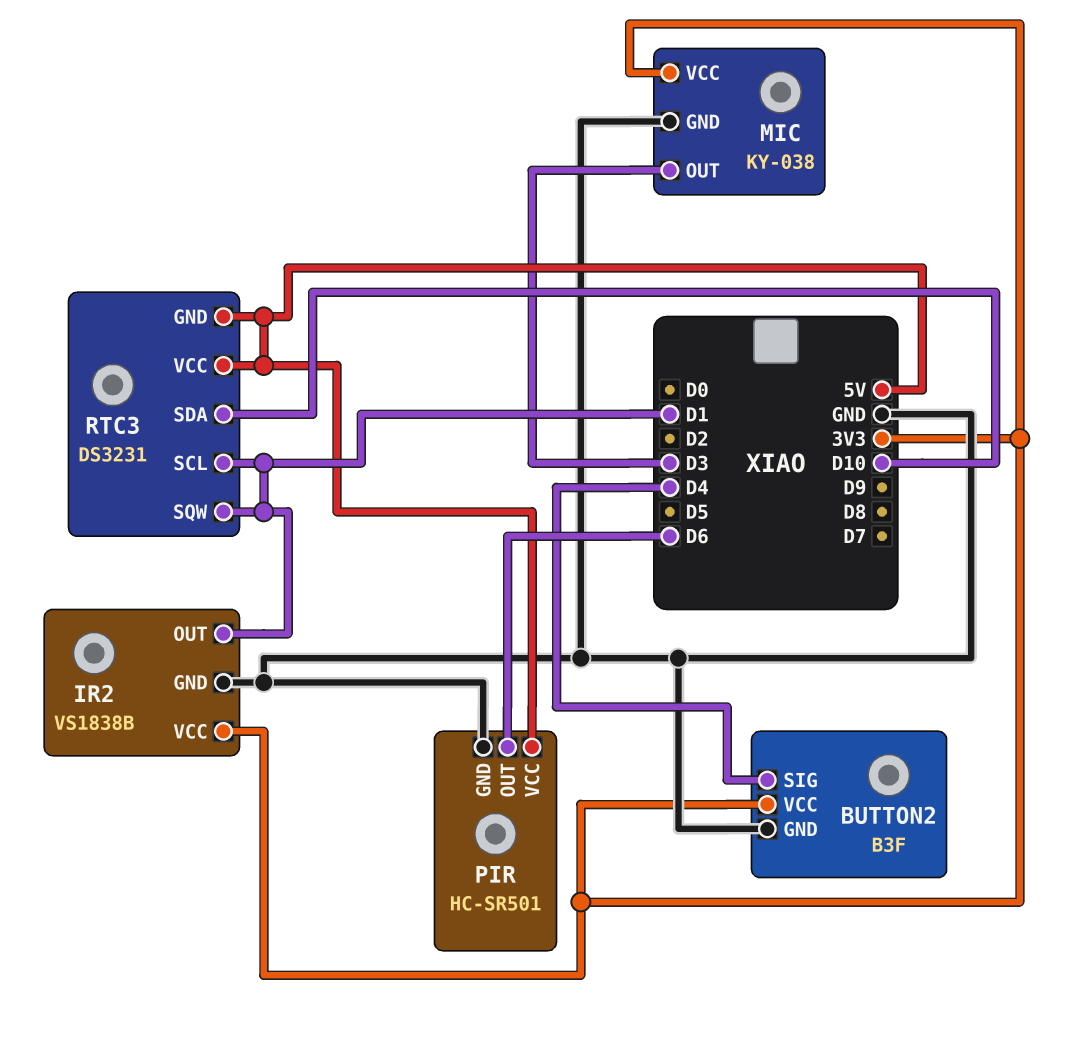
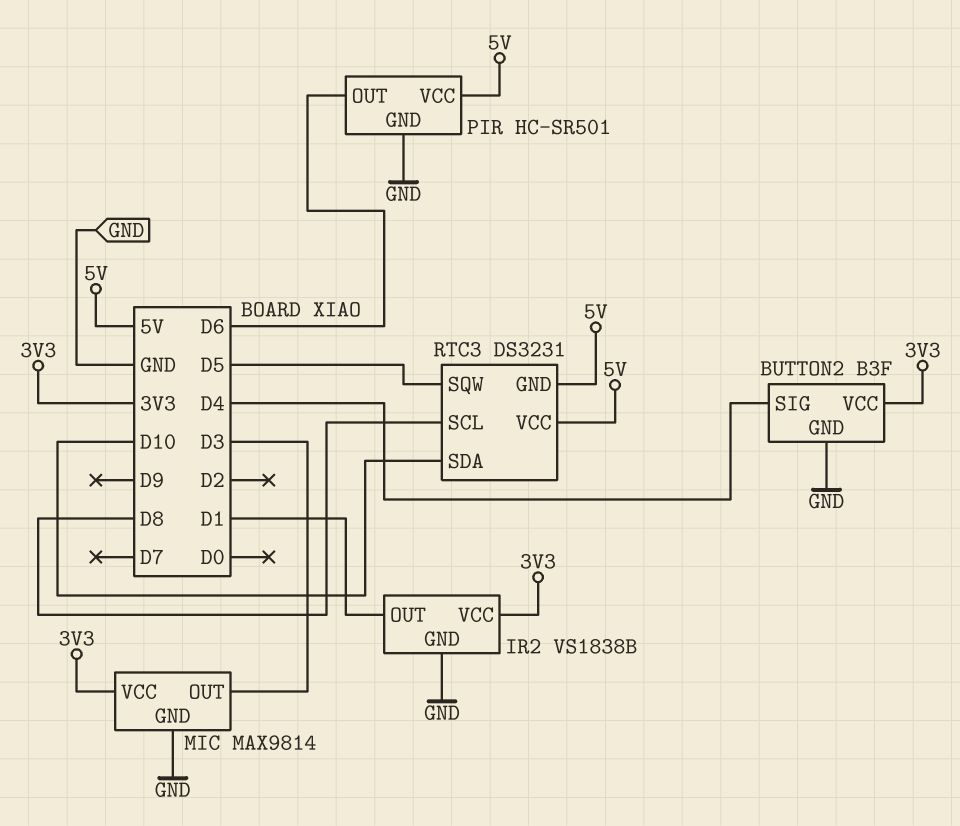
MIC: KY-038 -> MAX9814
RTC3 pin SCL: D1 -> D8
RTC3 pin SQW: D1 -> D5

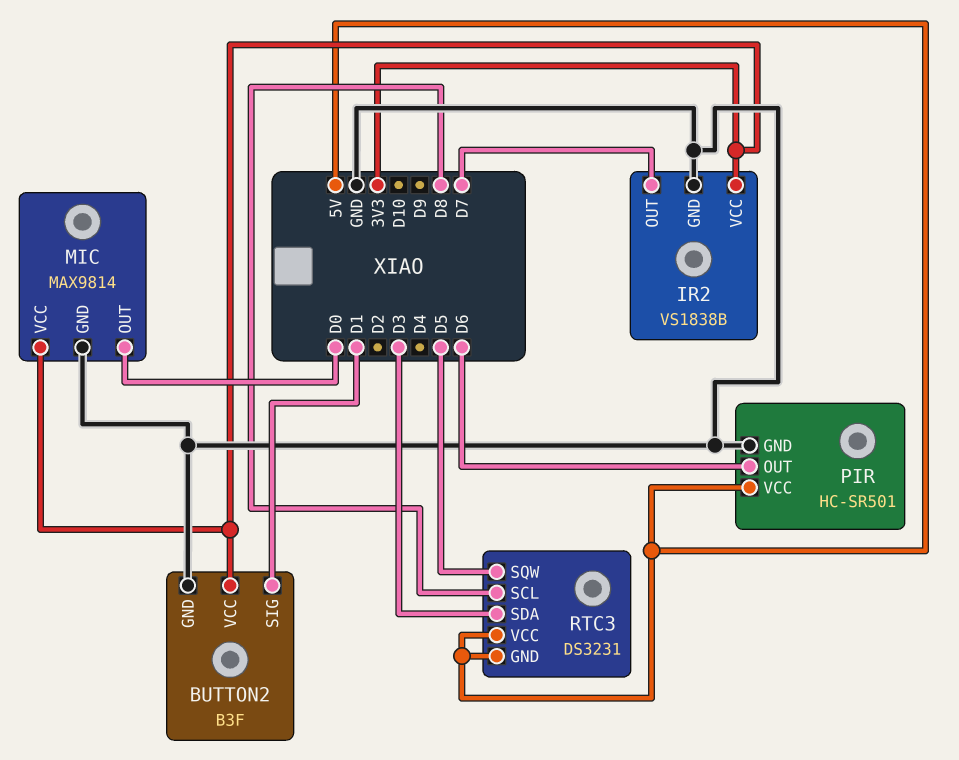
BUTTON2 pin SIG: D4 -> D1
IR2 pin OUT: D1 -> D7
MIC pin OUT: D3 -> D0
RTC3 pin SDA: D10 -> D3

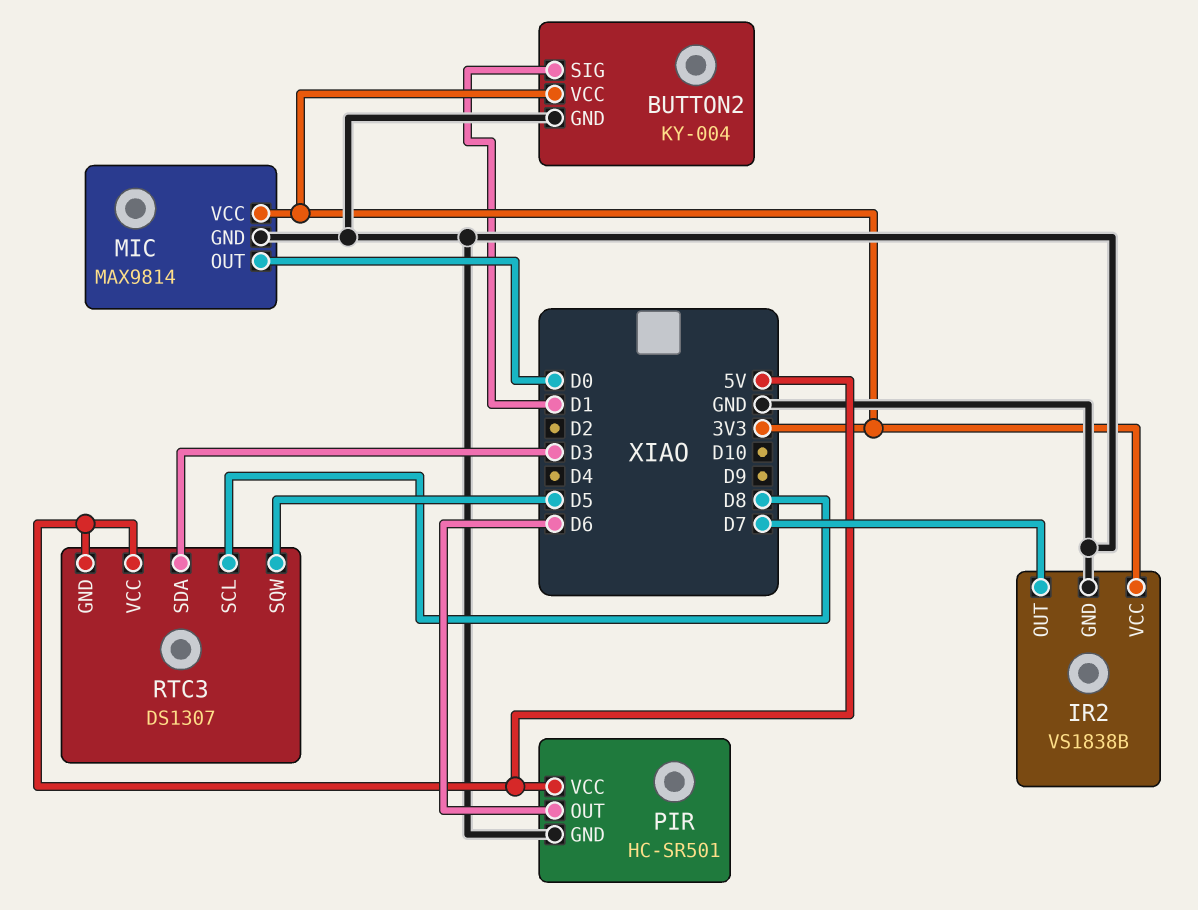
BUTTON2: B3F -> KY-004
RTC3: DS3231 -> DS1307

